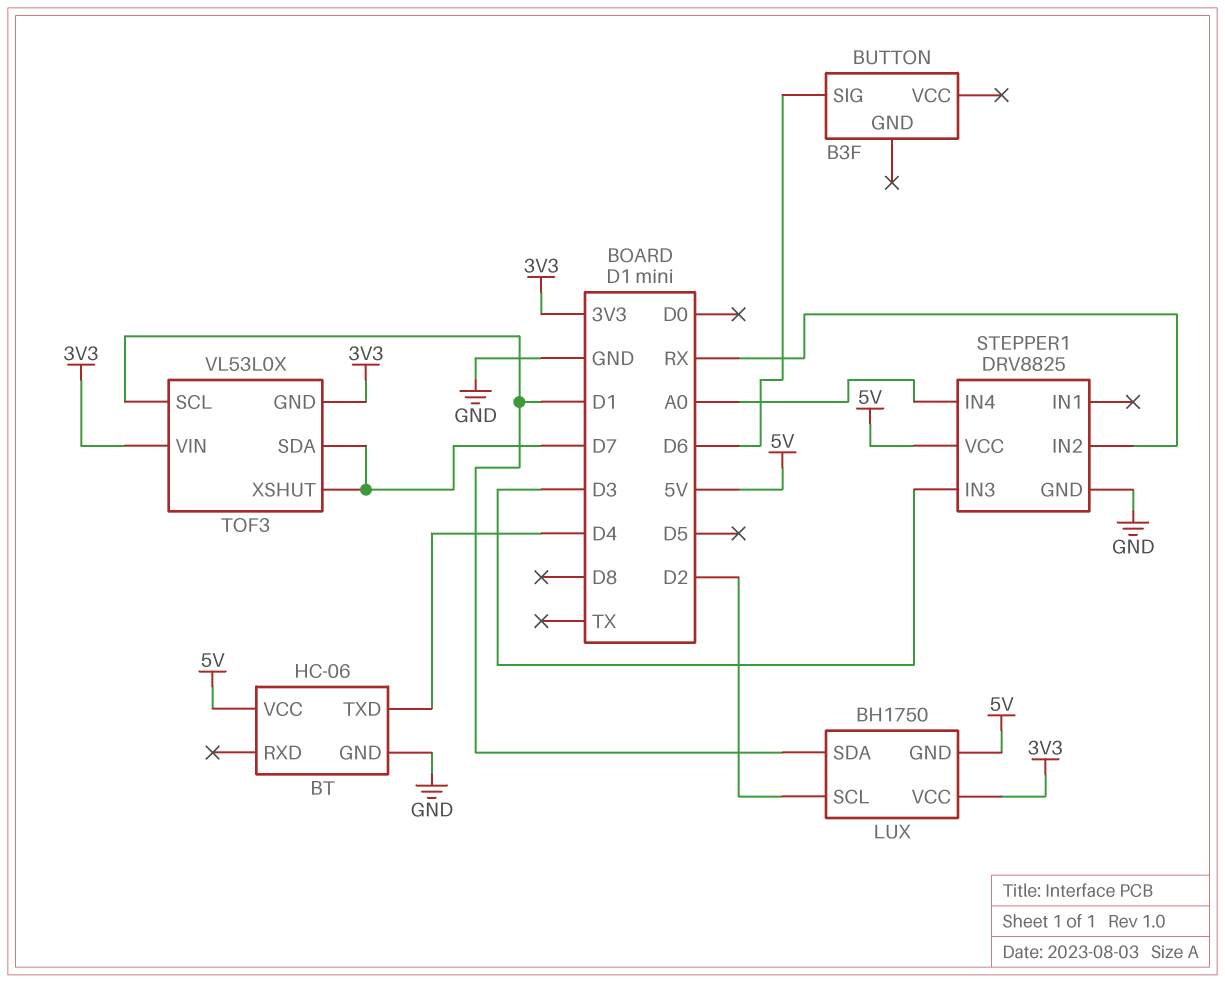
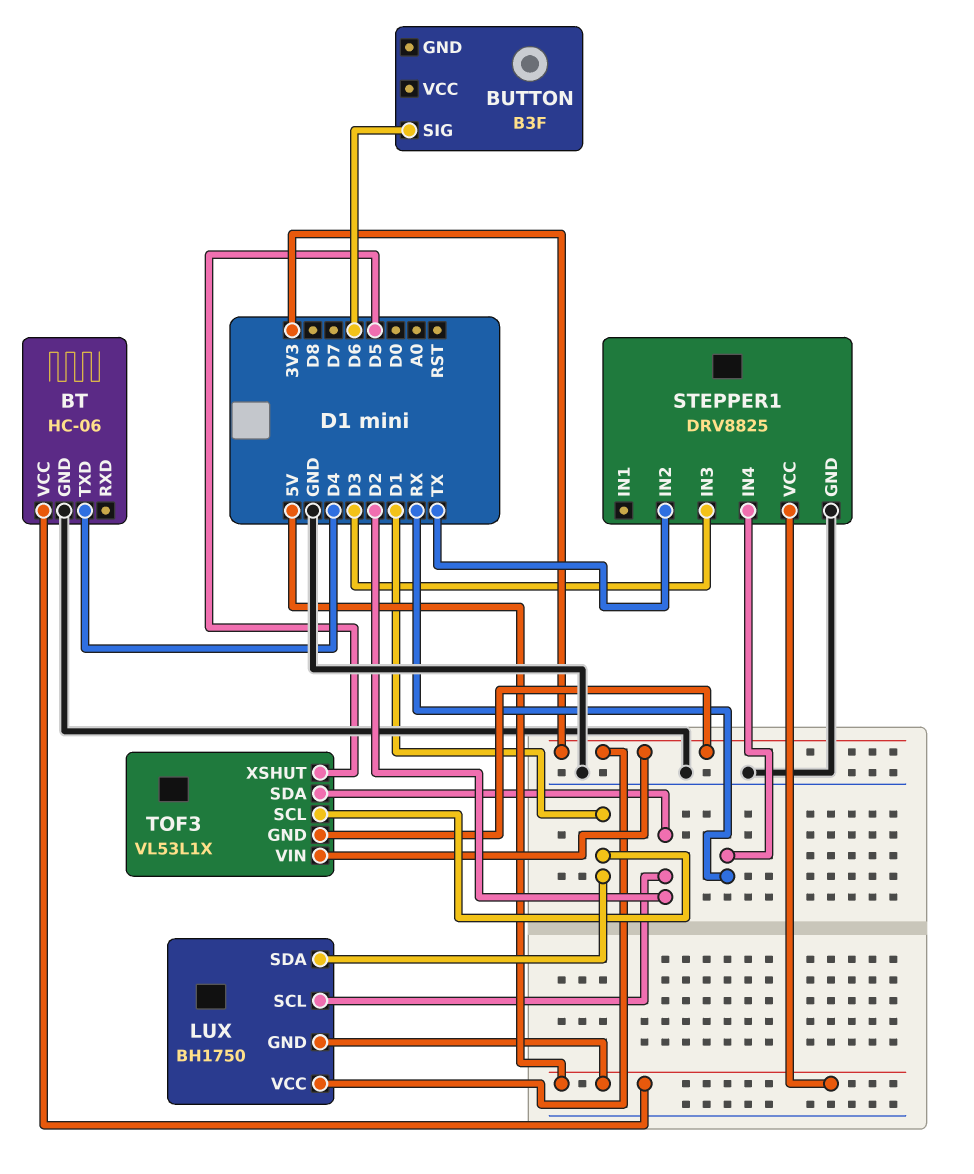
STEPPER1 pin IN2: RX -> TX
STEPPER1 pin IN4: A0 -> RX
TOF3: VL53L0X -> VL53L1X
TOF3 pin SDA: D7 -> D2
TOF3 pin XSHUT: D7 -> D5

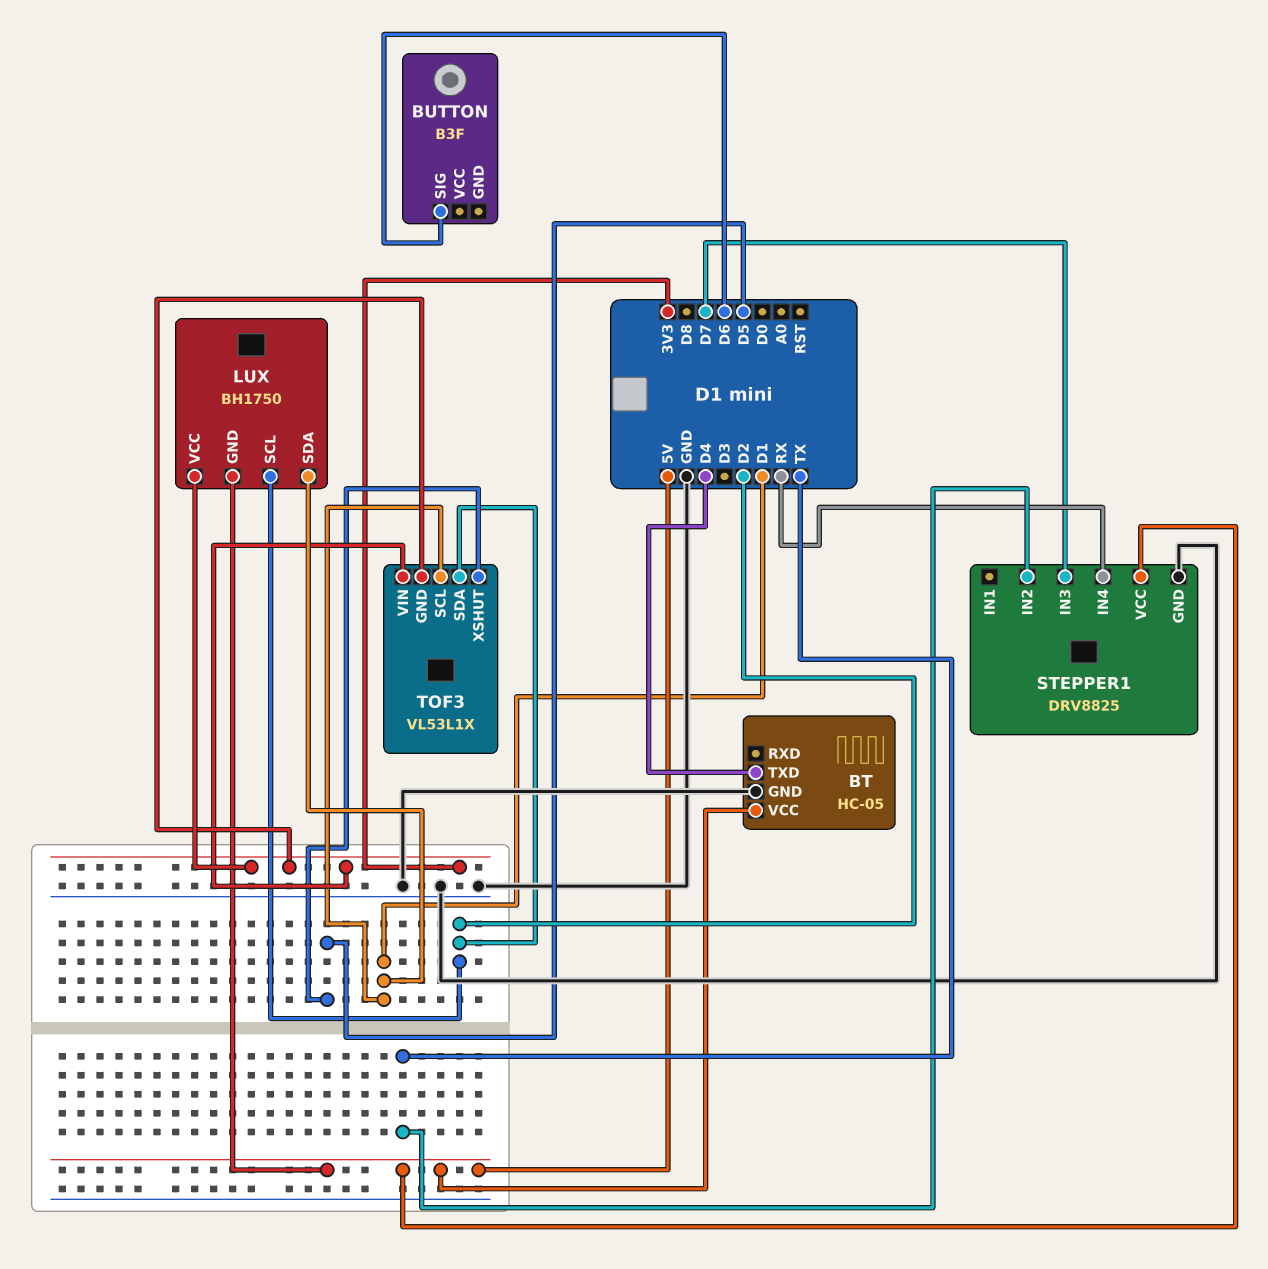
BT: HC-06 -> HC-05
STEPPER1 pin IN3: D3 -> D7

